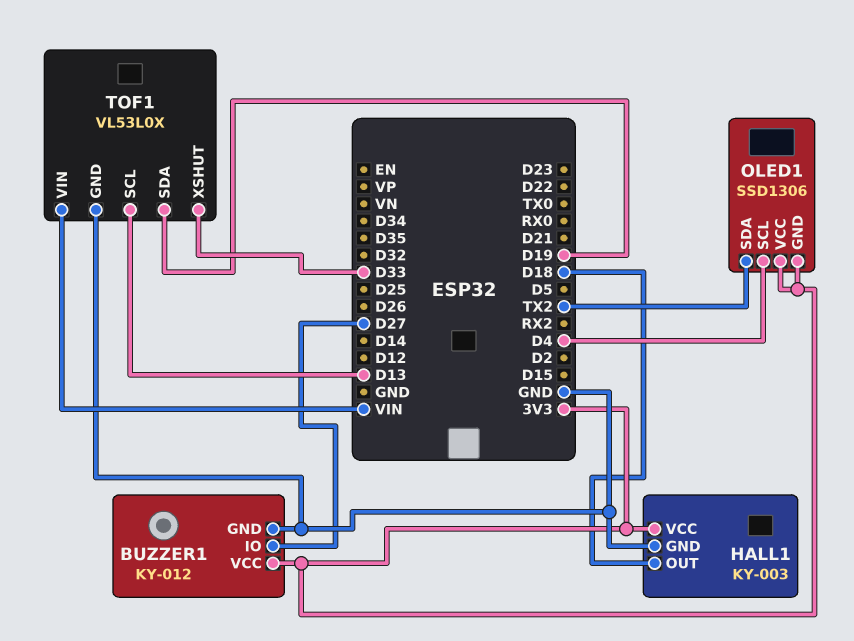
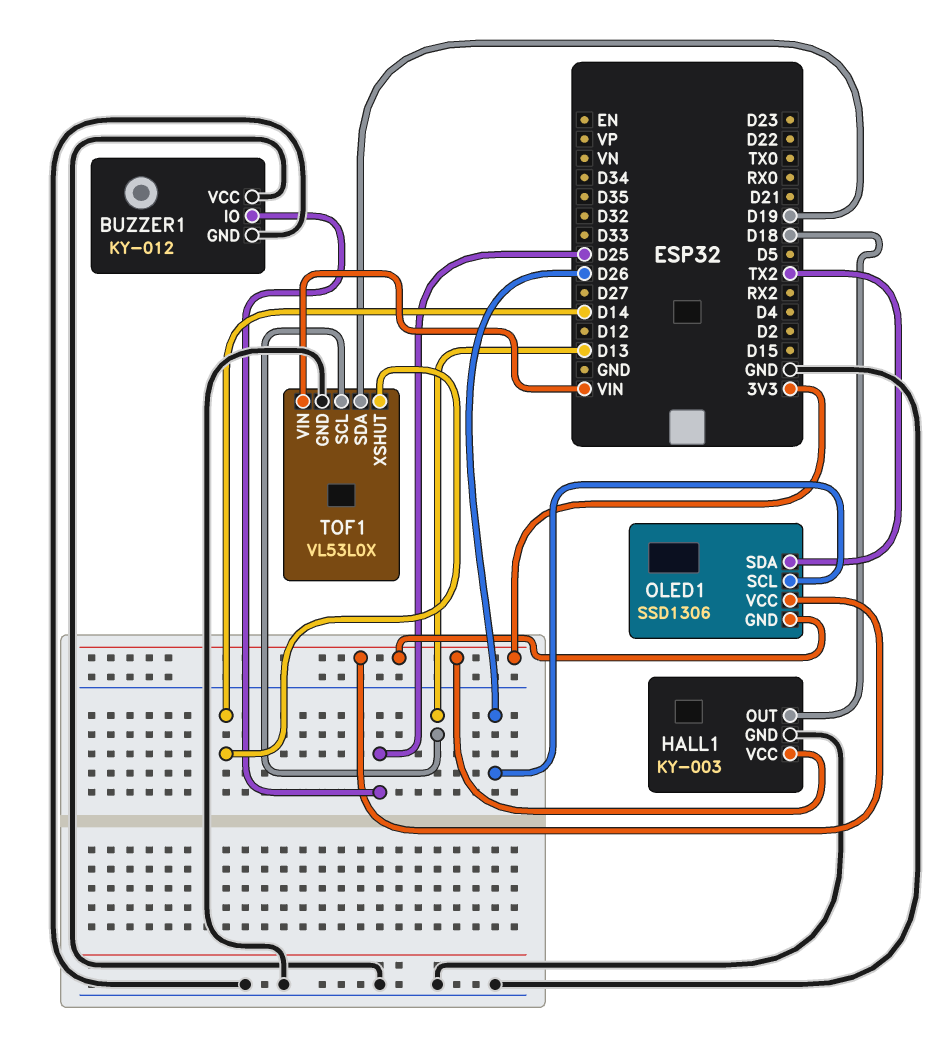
BUZZER1 pin IO: D27 -> D25
BUZZER1 pin VCC: 3V3 -> GND
OLED1 pin SCL: D4 -> D26
TOF1 pin XSHUT: D33 -> D14

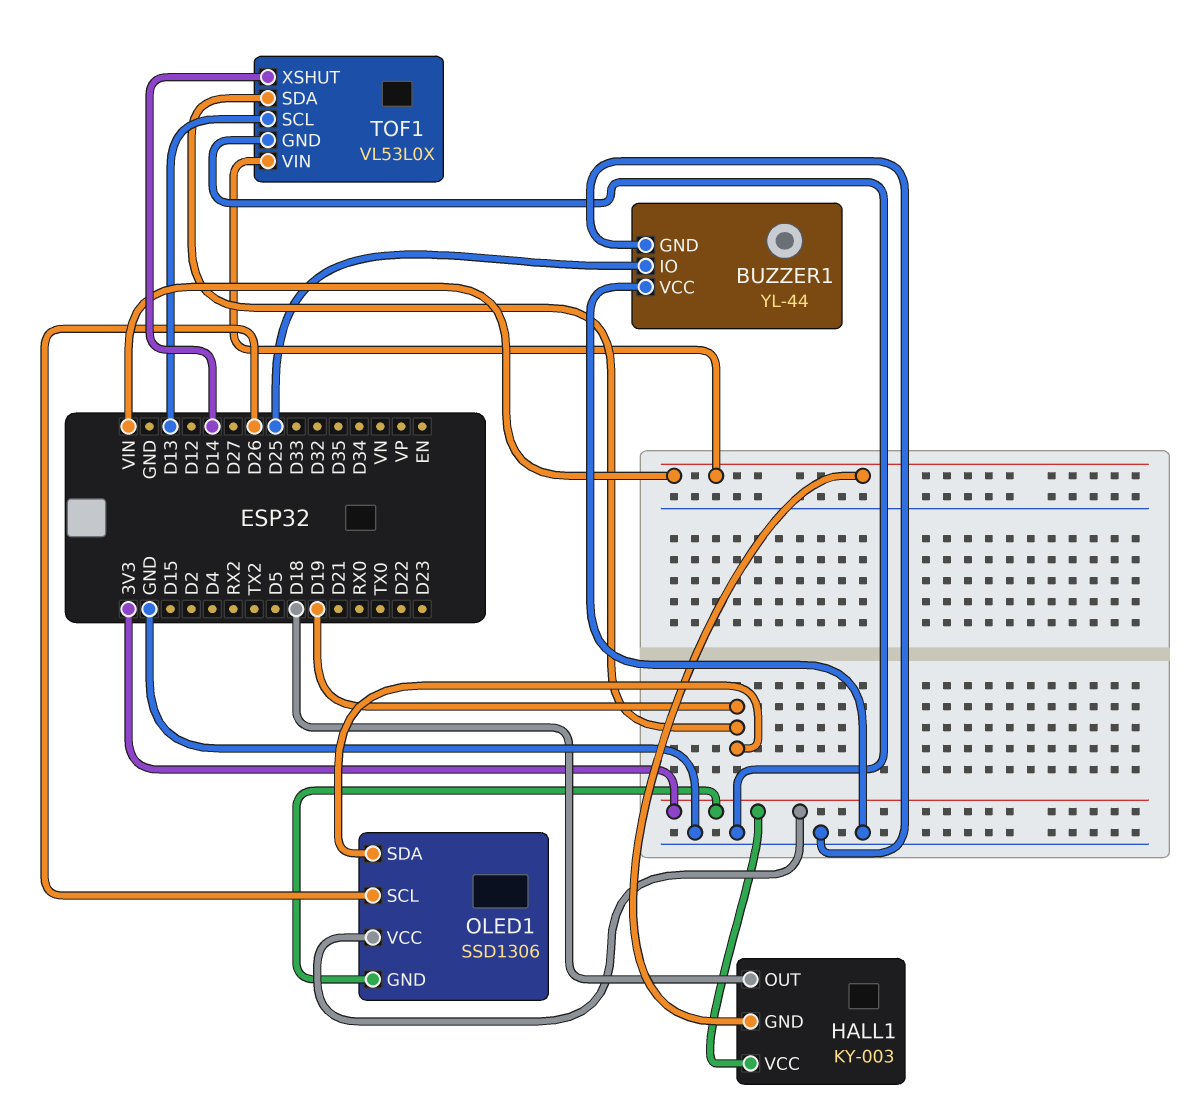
BUZZER1: KY-012 -> YL-44
HALL1 pin GND: GND -> VIN
OLED1 pin SDA: TX2 -> D19

